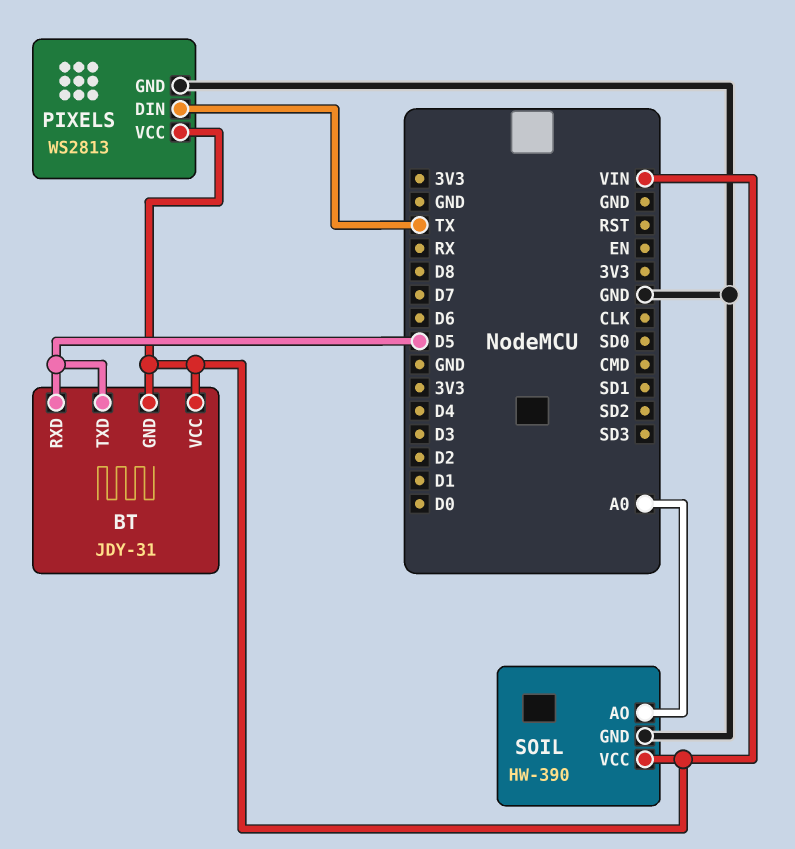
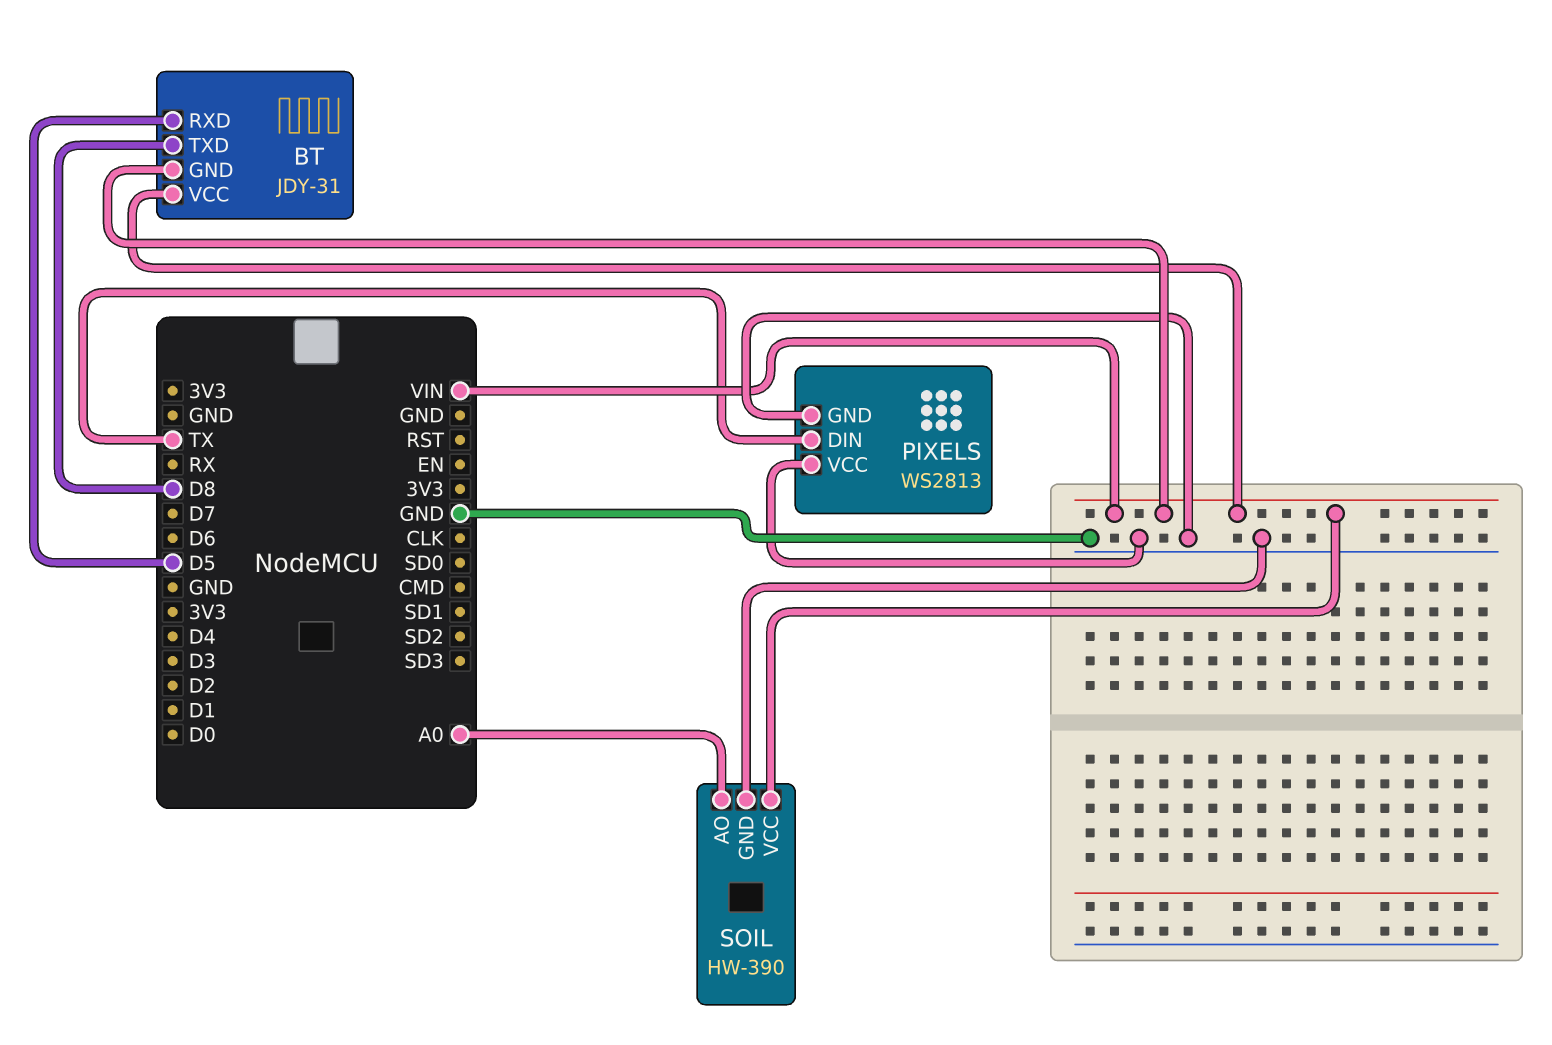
BT pin TXD: D5 -> D8
PIXELS pin VCC: VIN -> GND

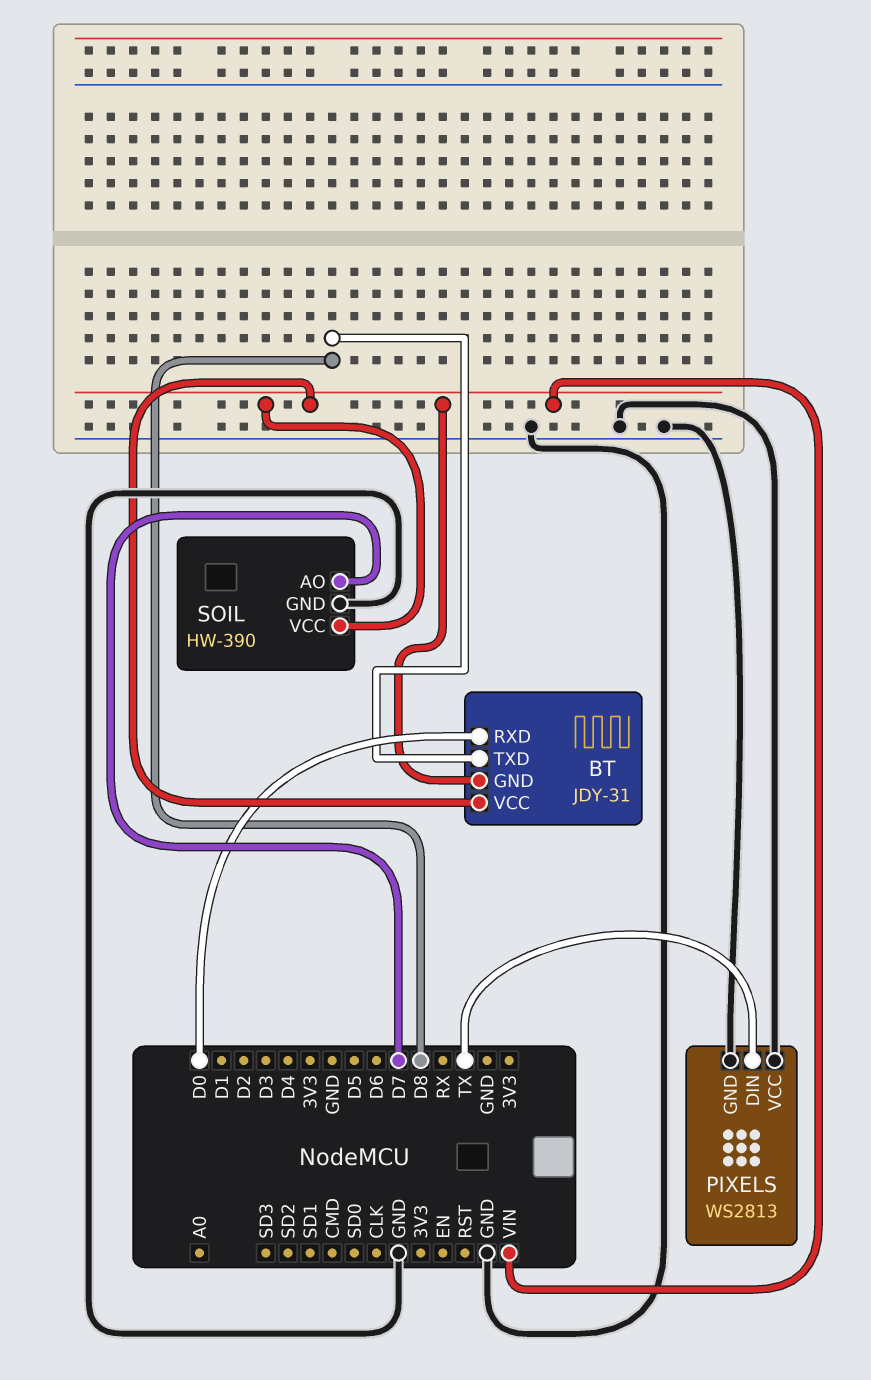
BT pin RXD: D5 -> D0
SOIL pin AO: A0 -> D7

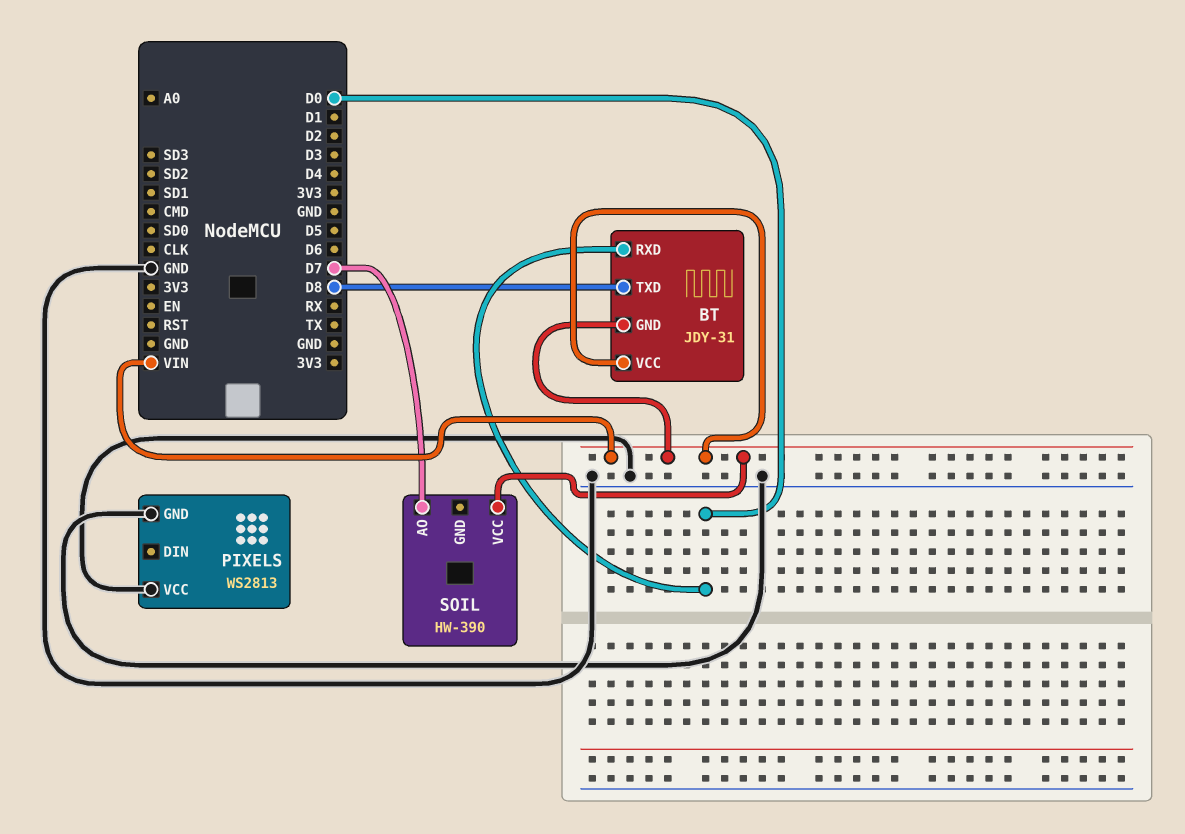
PIXELS pin DIN: TX -> none
SOIL pin GND: GND -> none

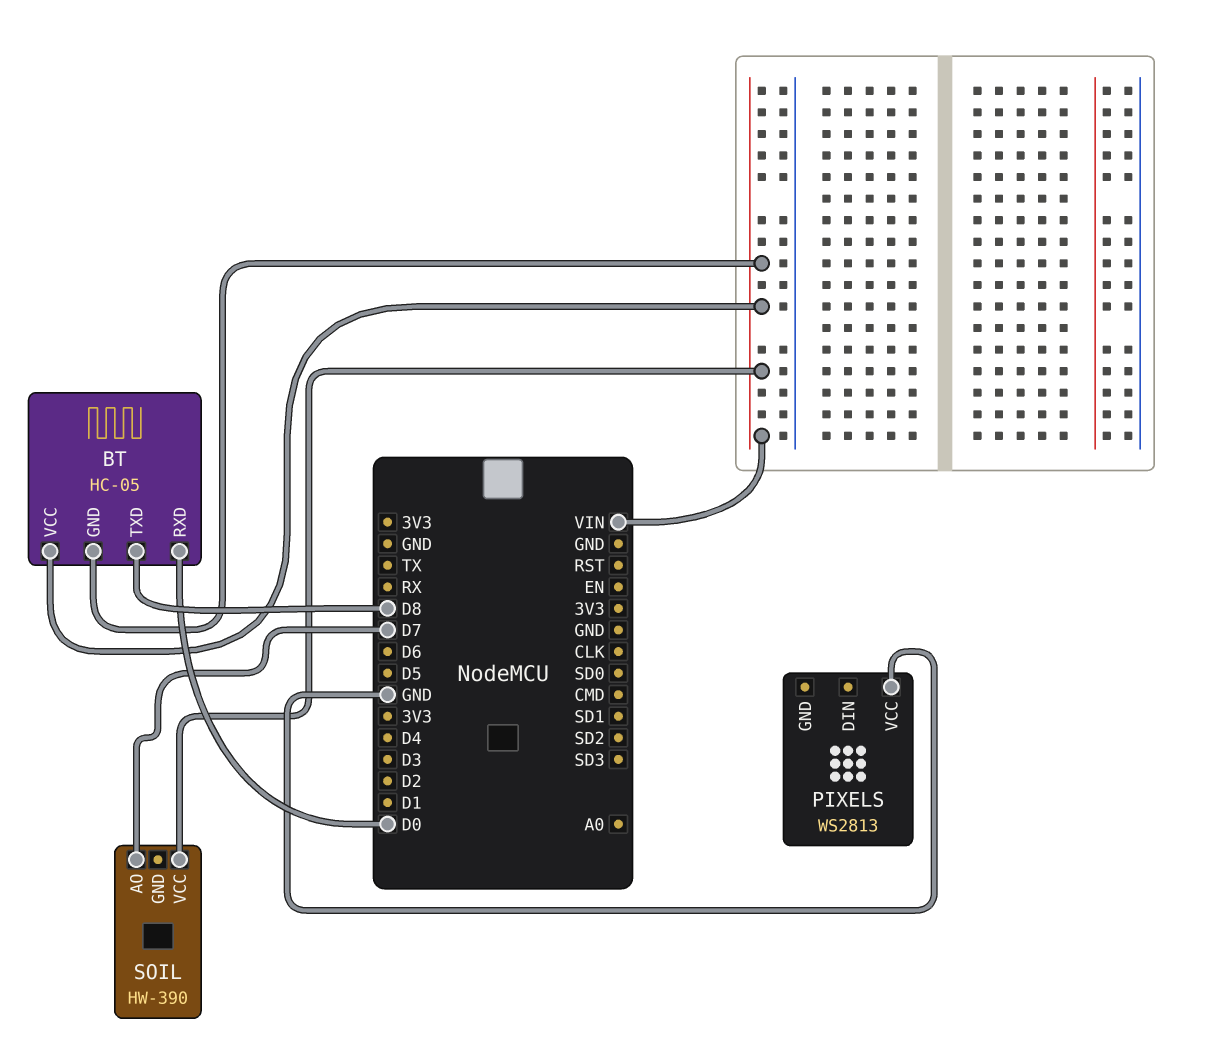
BT: JDY-31 -> HC-05
PIXELS pin GND: GND -> none

